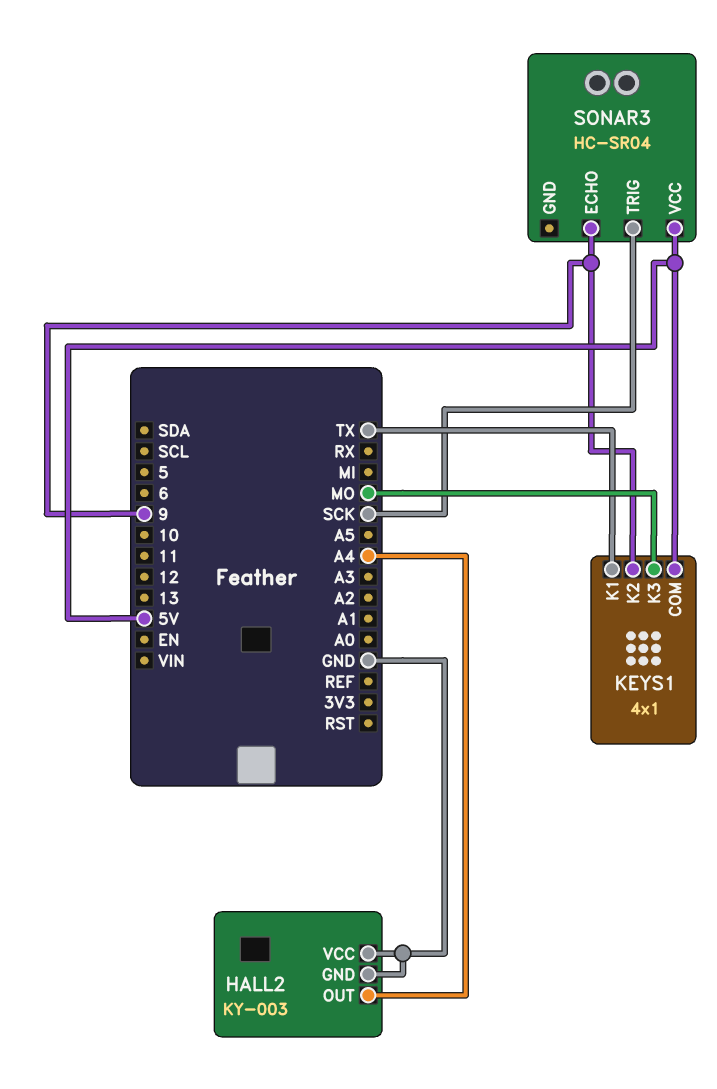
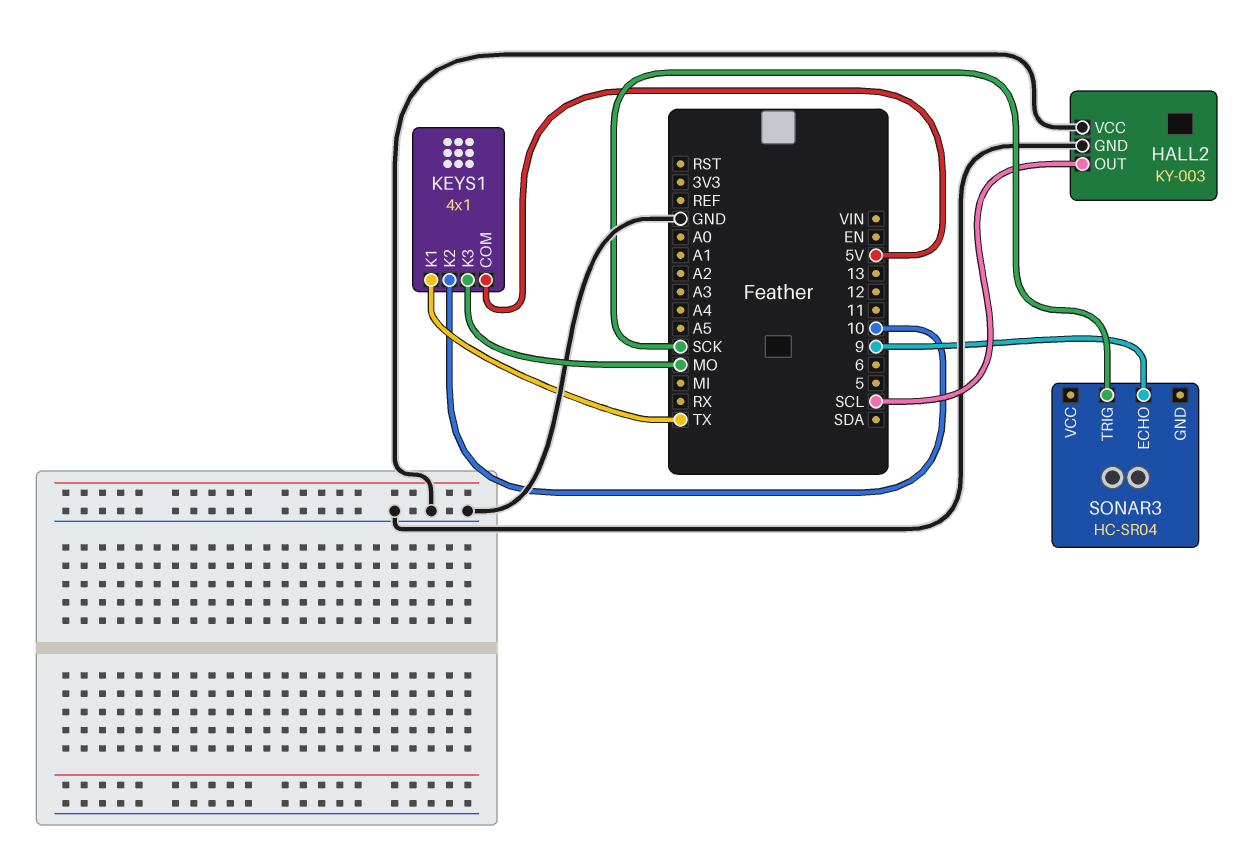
HALL2 pin OUT: A4 -> SCL
KEYS1 pin K2: 9 -> 10
SONAR3 pin VCC: 5V -> none

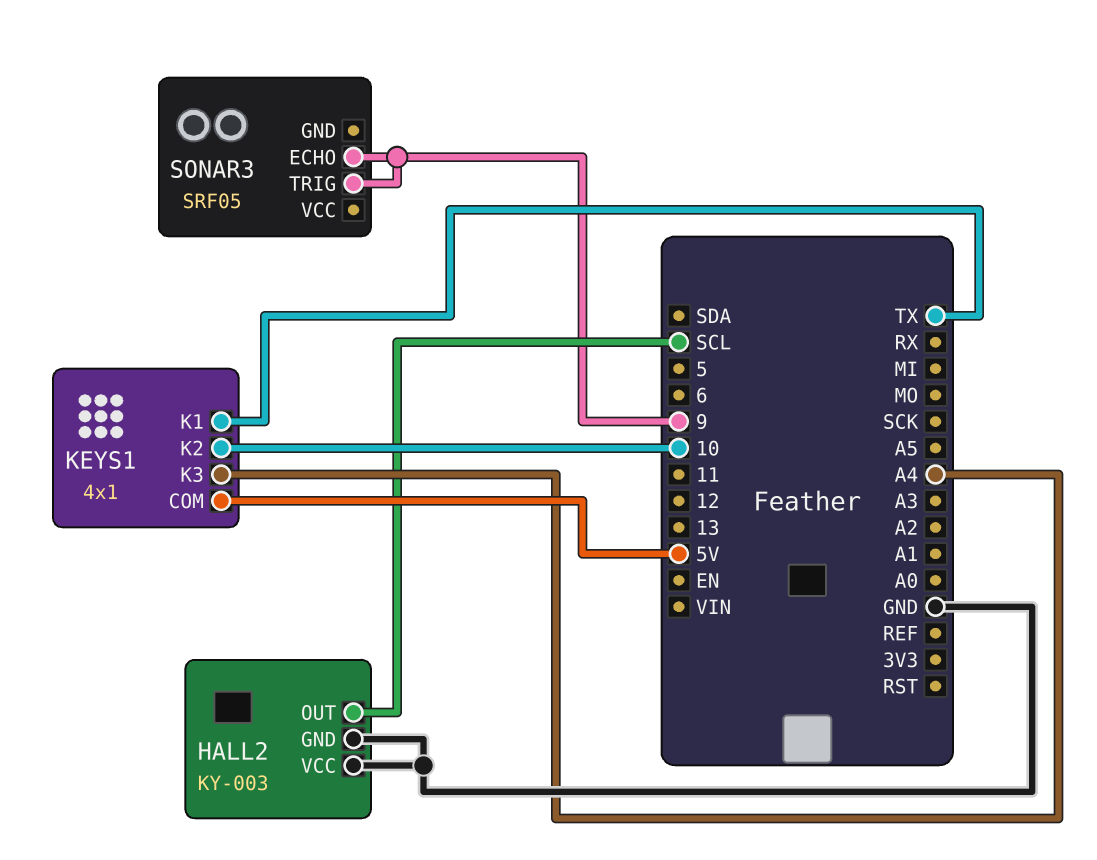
KEYS1 pin K3: MO -> A4
SONAR3: HC-SR04 -> SRF05
SONAR3 pin TRIG: SCK -> 9

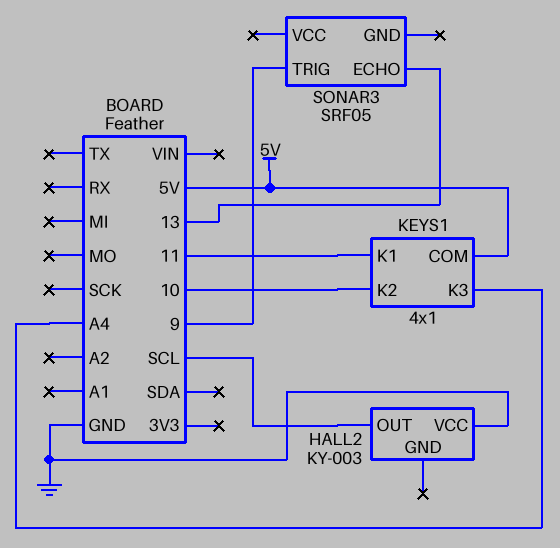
HALL2 pin GND: GND -> none
KEYS1 pin K1: TX -> 11
SONAR3 pin ECHO: 9 -> 13

